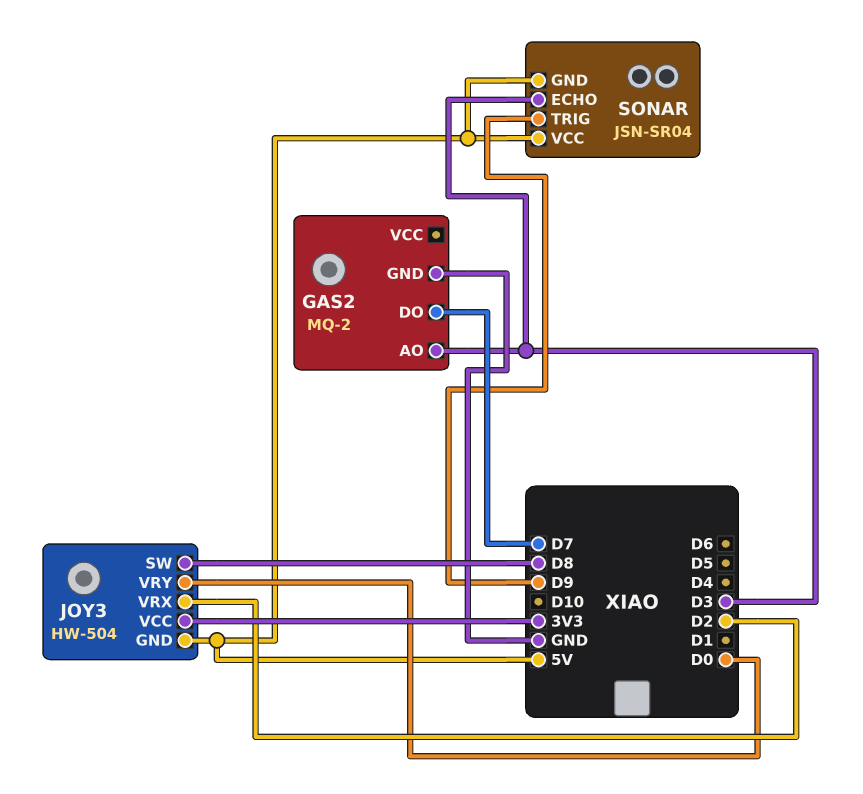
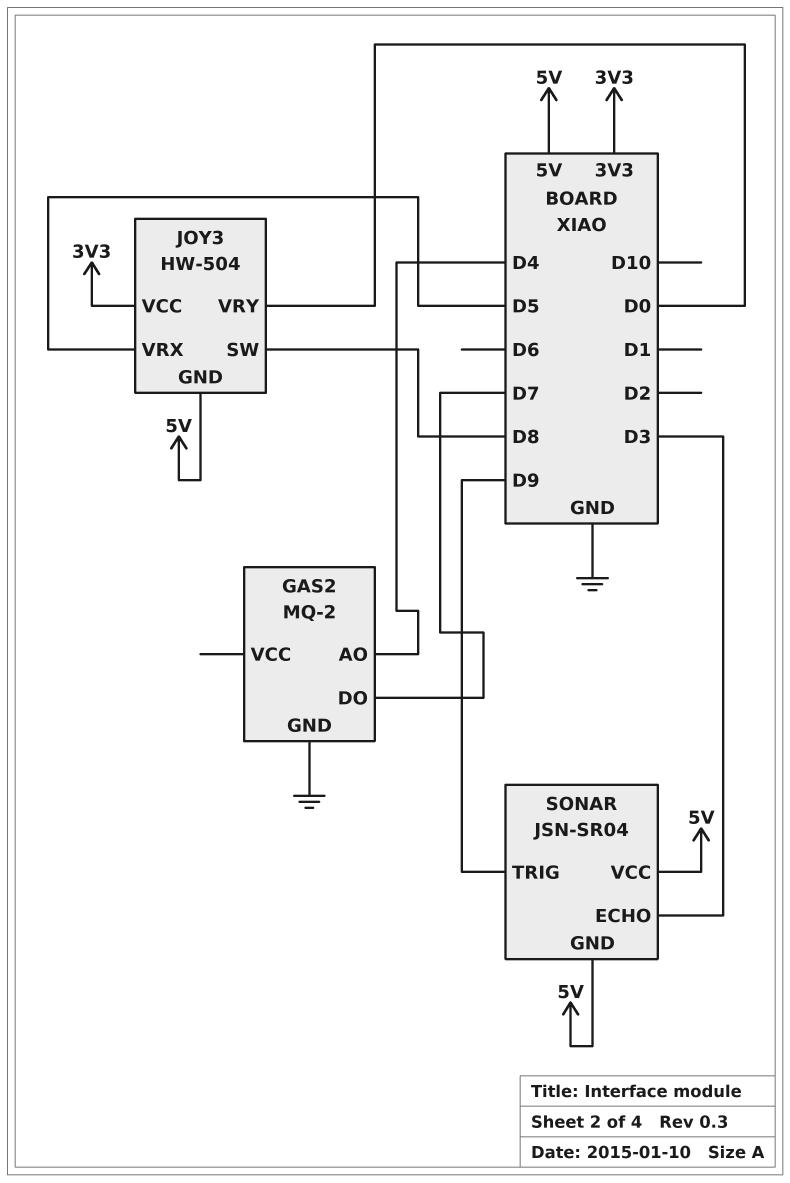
GAS2 pin AO: D3 -> D4
JOY3 pin VRX: D2 -> D5

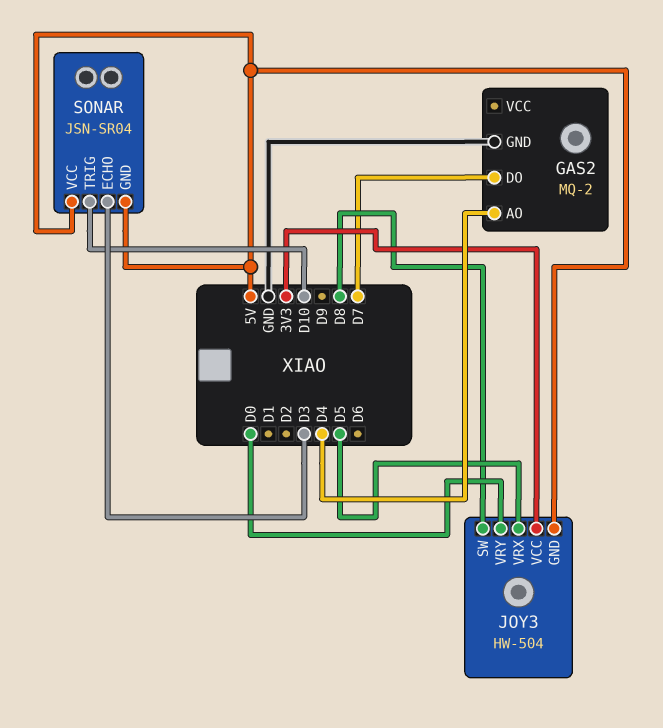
SONAR pin TRIG: D9 -> D10

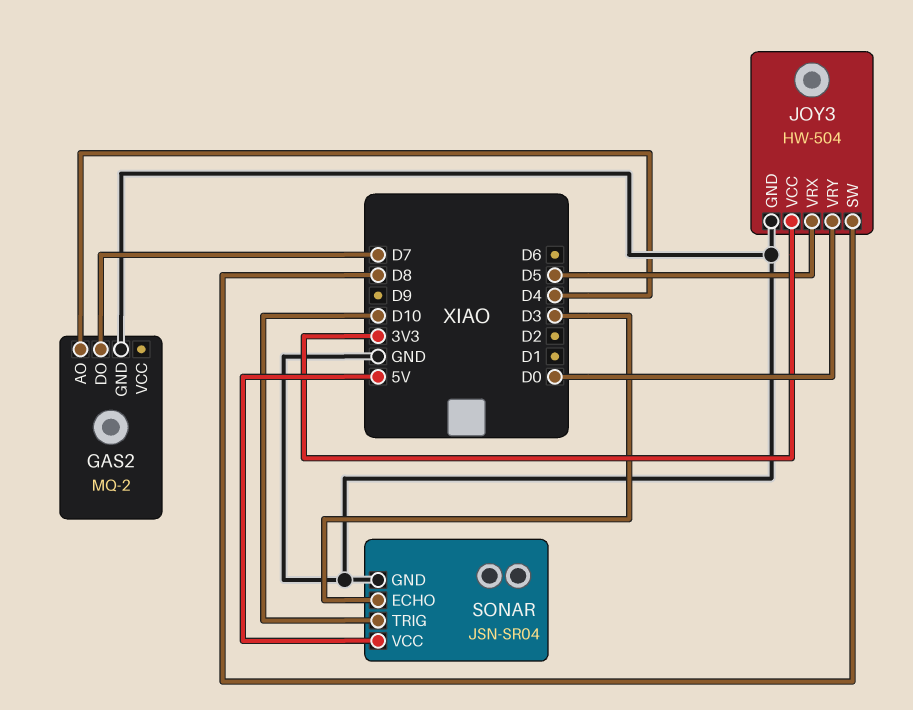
JOY3 pin GND: 5V -> GND
SONAR pin GND: 5V -> GND

